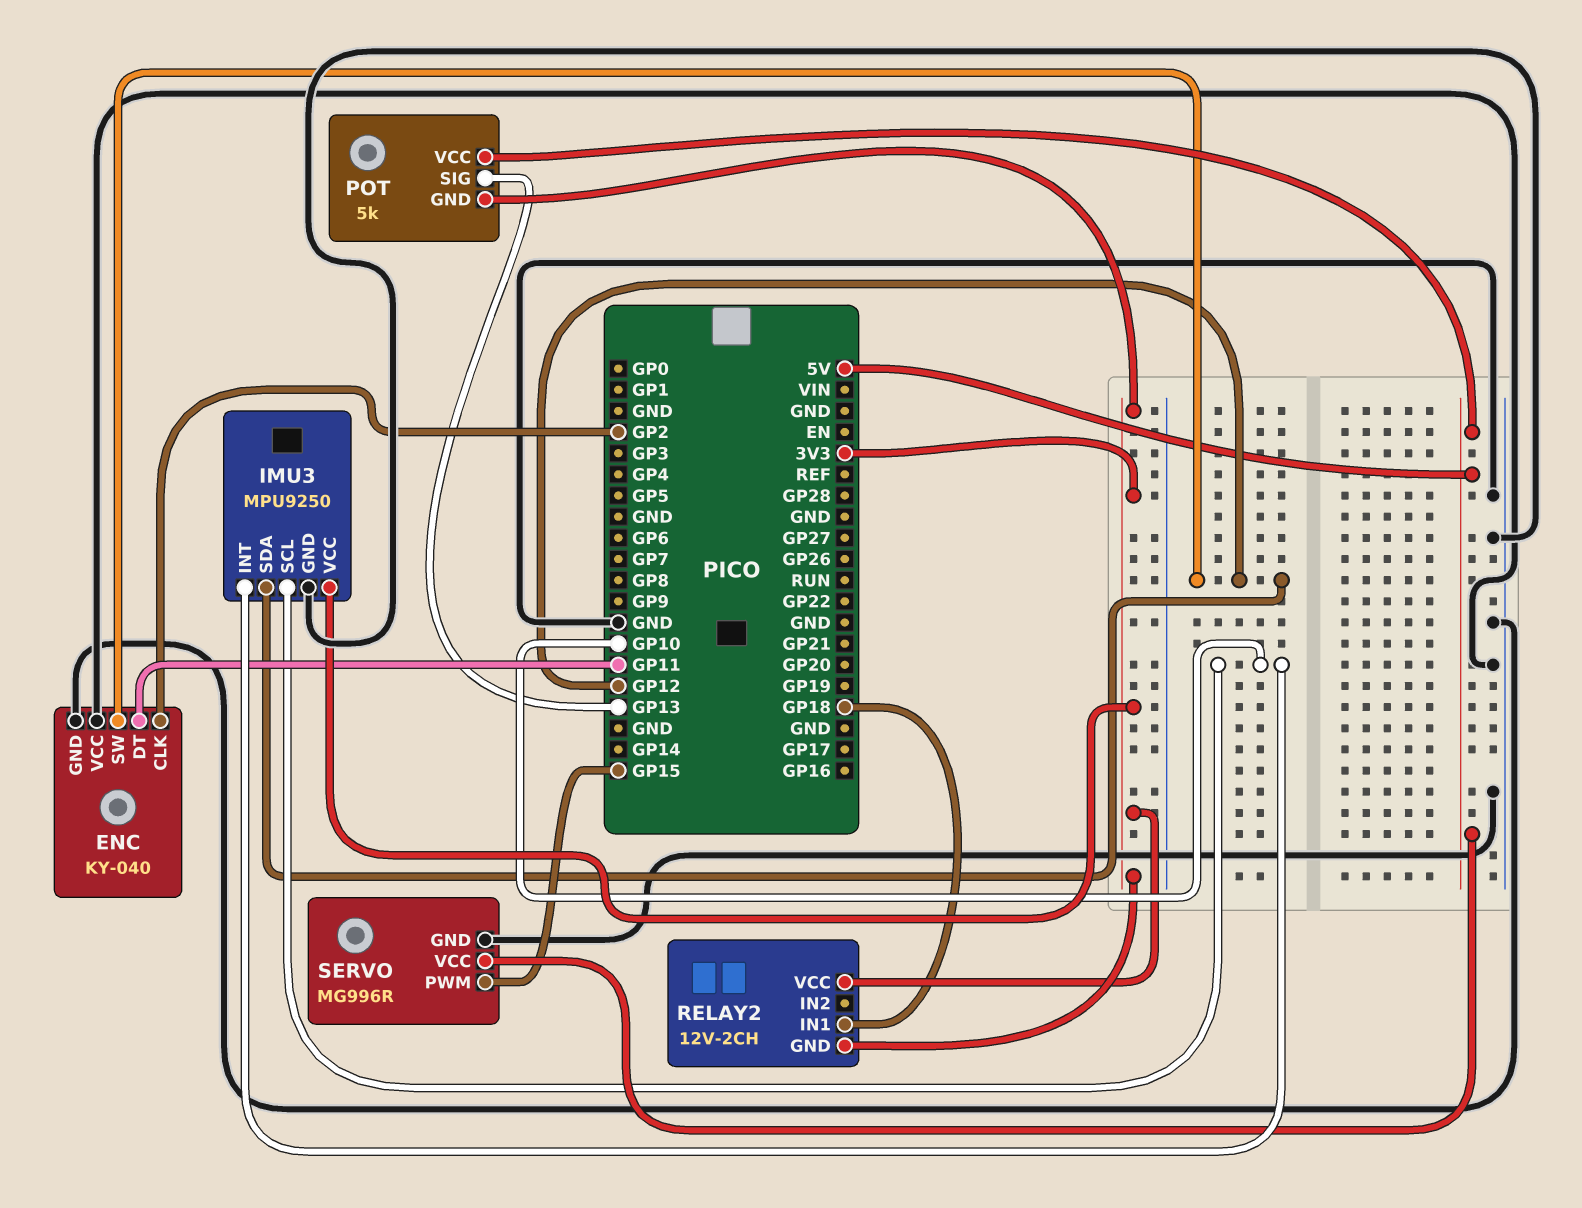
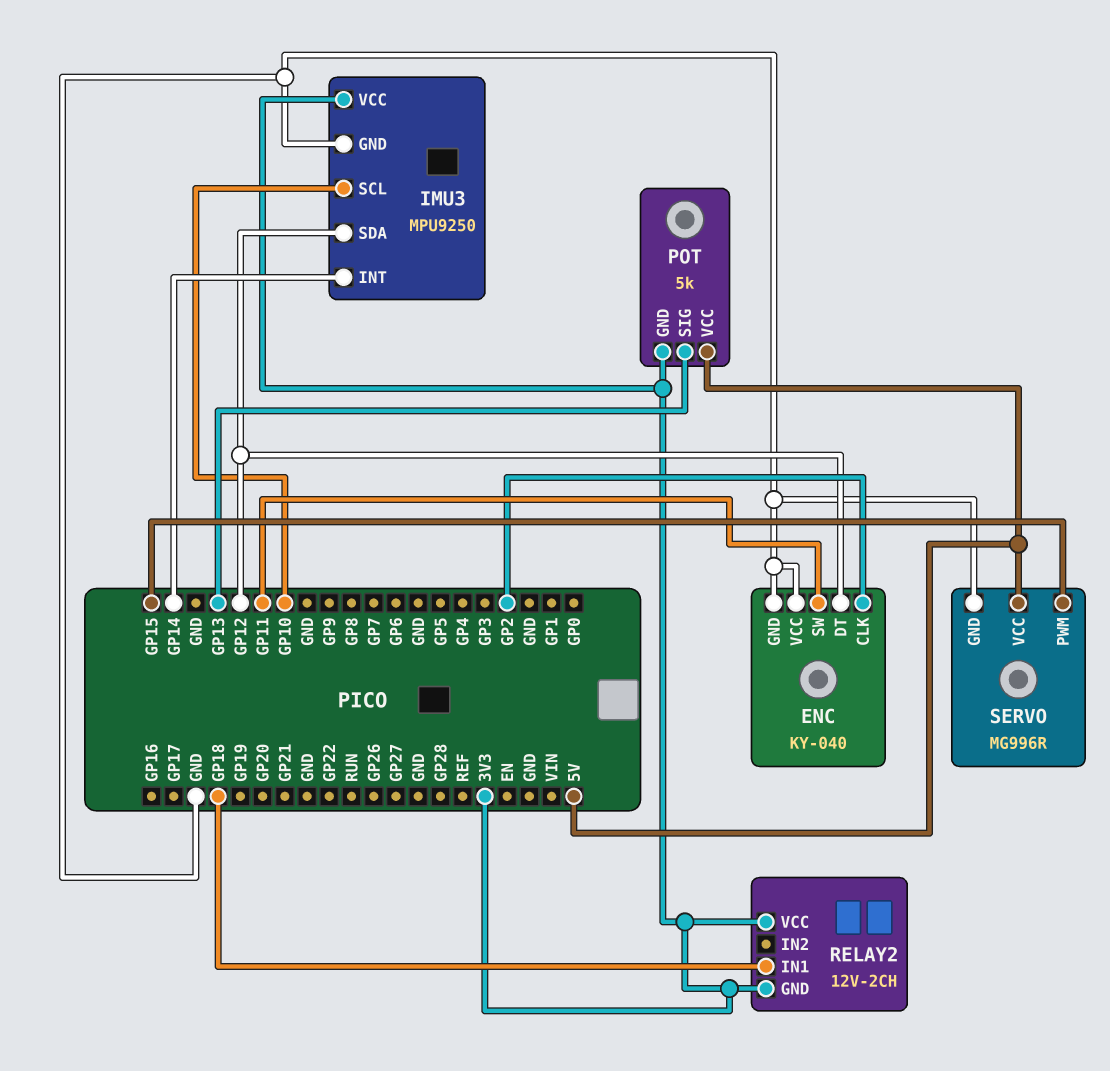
ENC pin DT: GP11 -> GP12
ENC pin SW: GP12 -> GP11
IMU3 pin INT: GP10 -> GP14

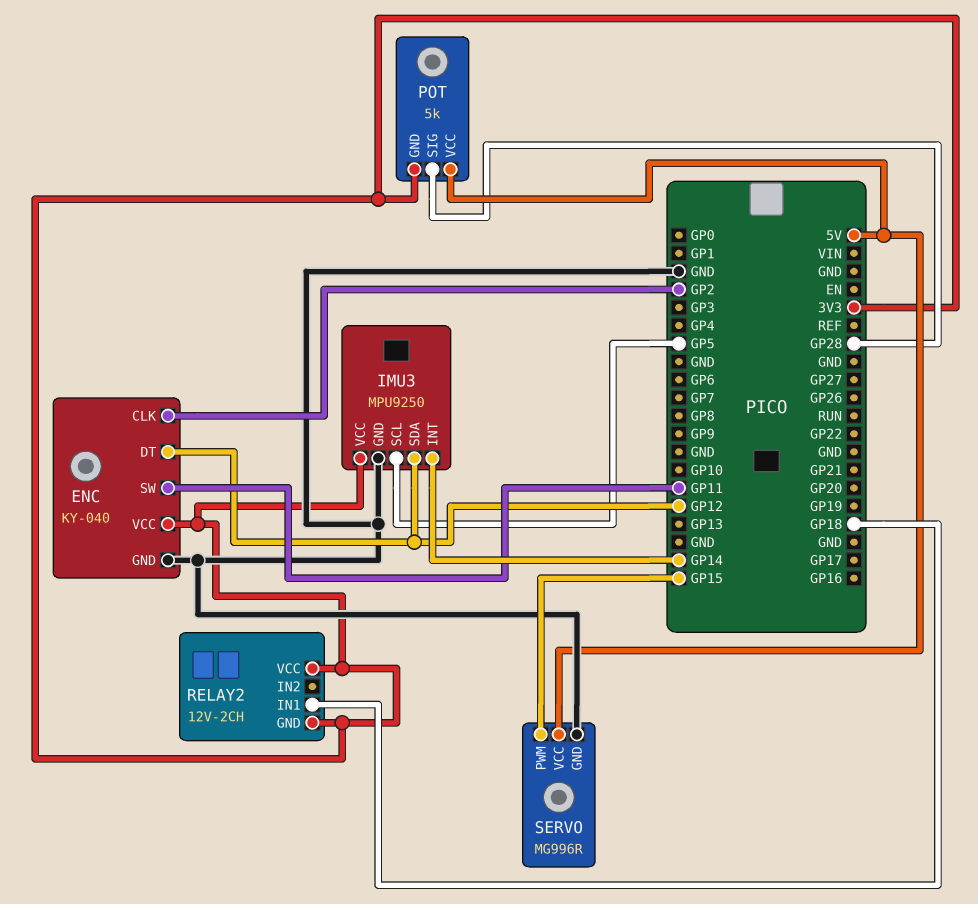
ENC pin VCC: GND -> 3V3
IMU3 pin SCL: GP10 -> GP5
POT pin SIG: GP13 -> GP28

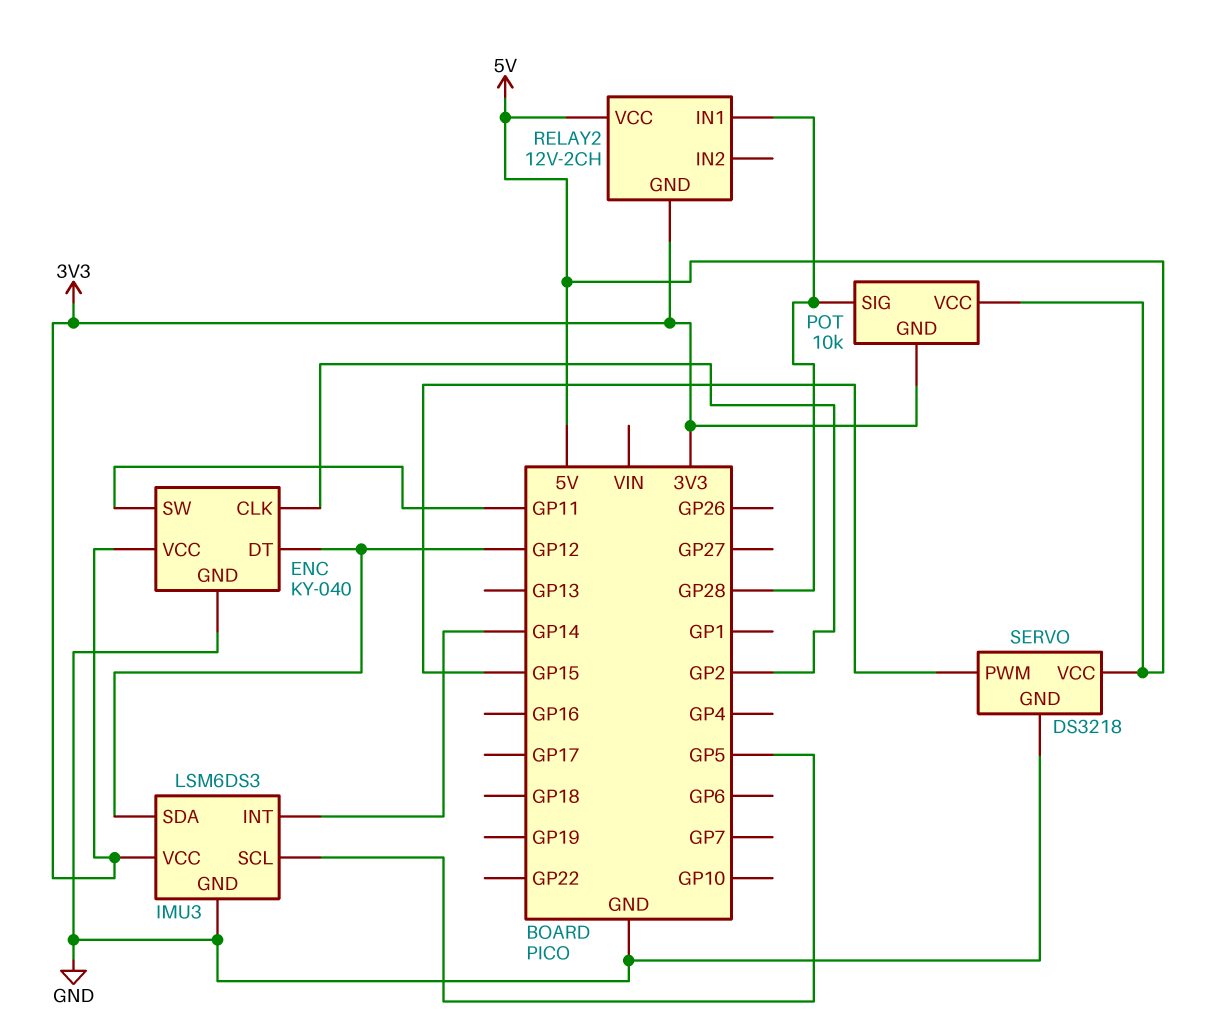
IMU3: MPU9250 -> LSM6DS3
POT: 5k -> 10k
RELAY2 pin IN1: GP18 -> GP28
RELAY2 pin VCC: 3V3 -> 5V
SERVO: MG996R -> DS3218

